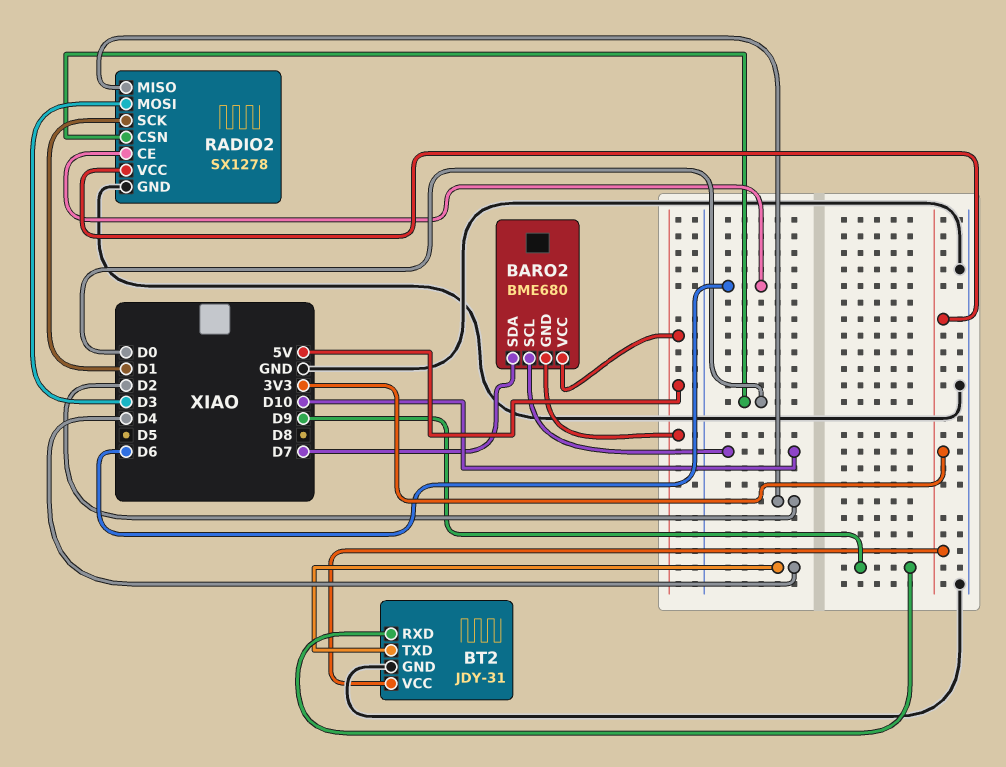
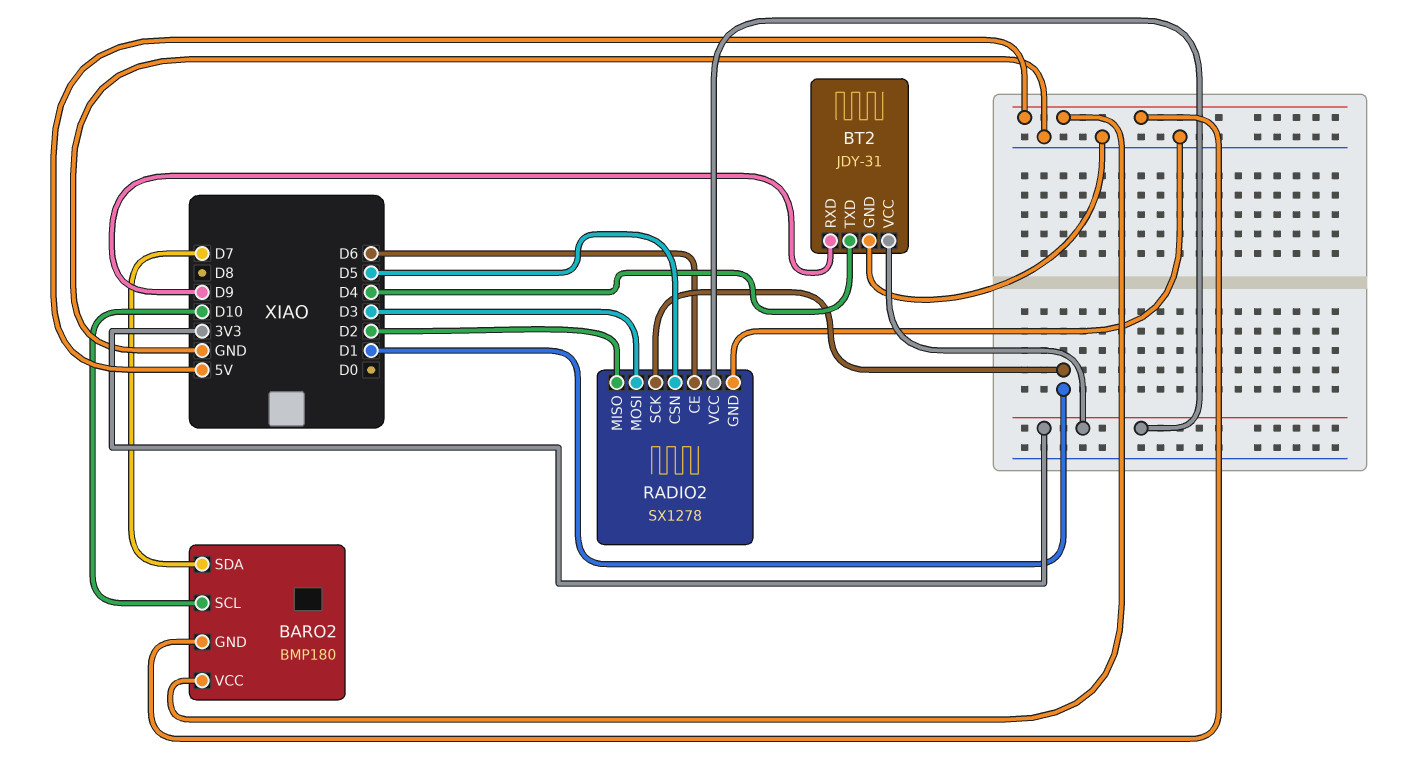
BARO2: BME680 -> BMP180
RADIO2 pin CSN: D0 -> D5

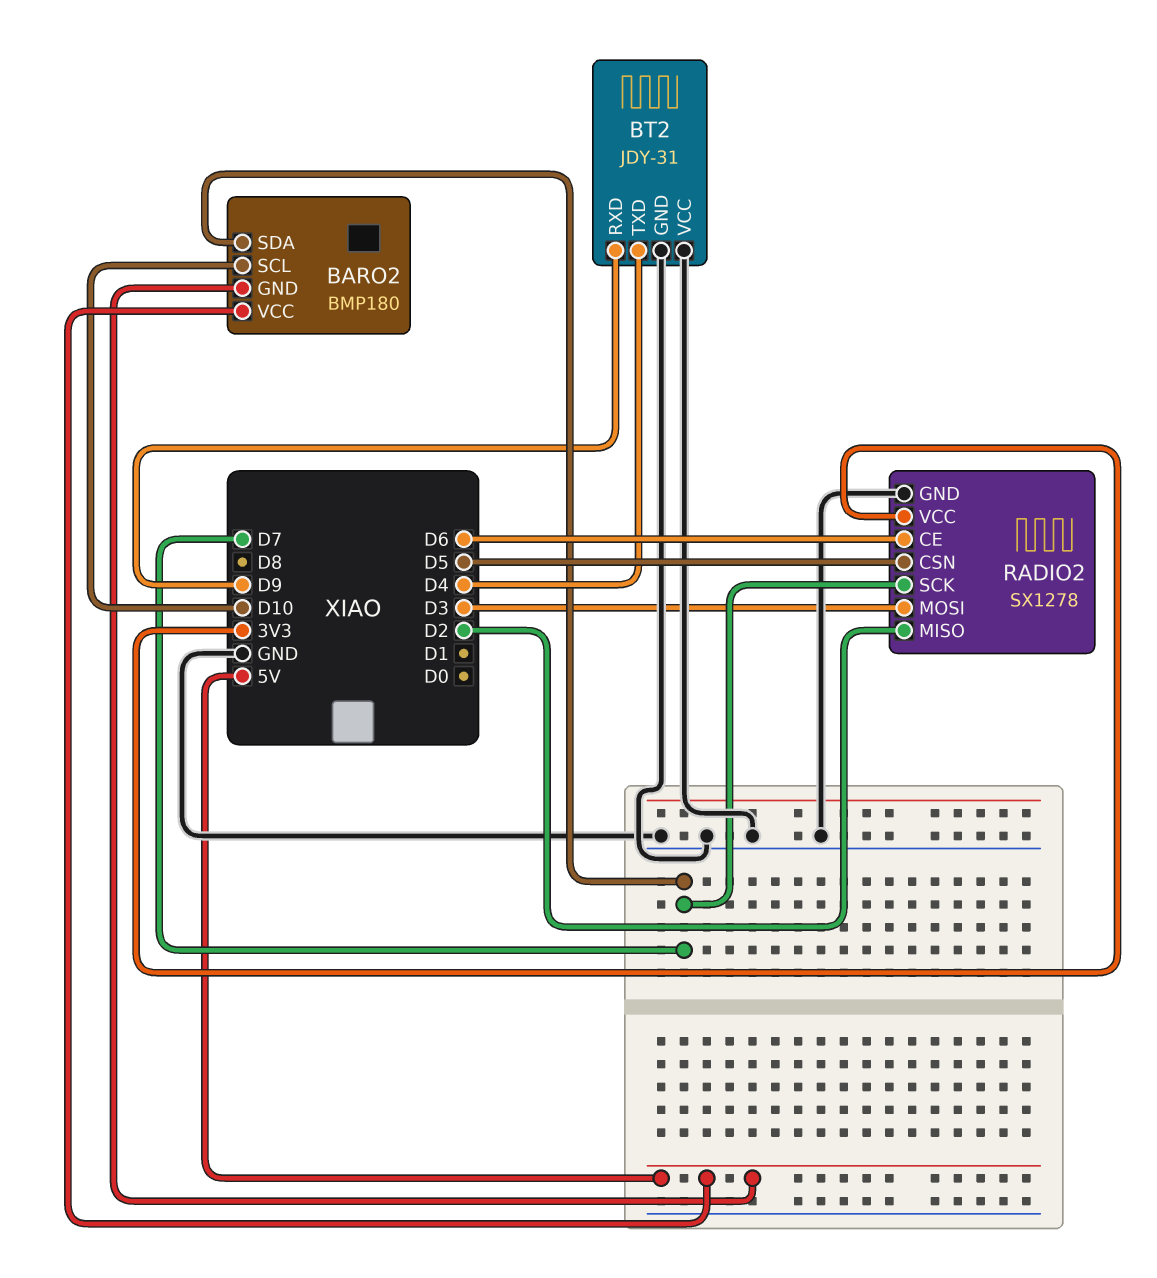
BT2 pin VCC: 3V3 -> GND
RADIO2 pin SCK: D1 -> D7

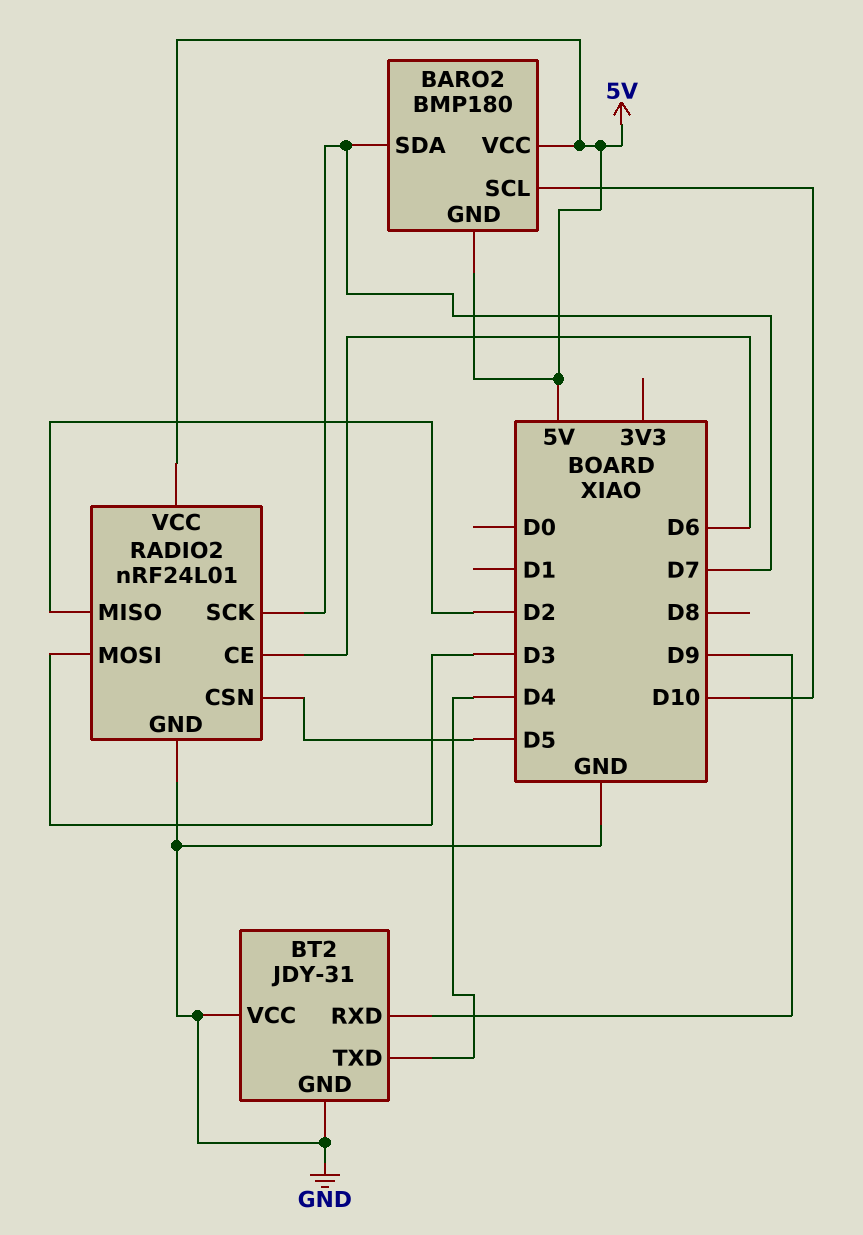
RADIO2: SX1278 -> nRF24L01
RADIO2 pin VCC: 3V3 -> 5V

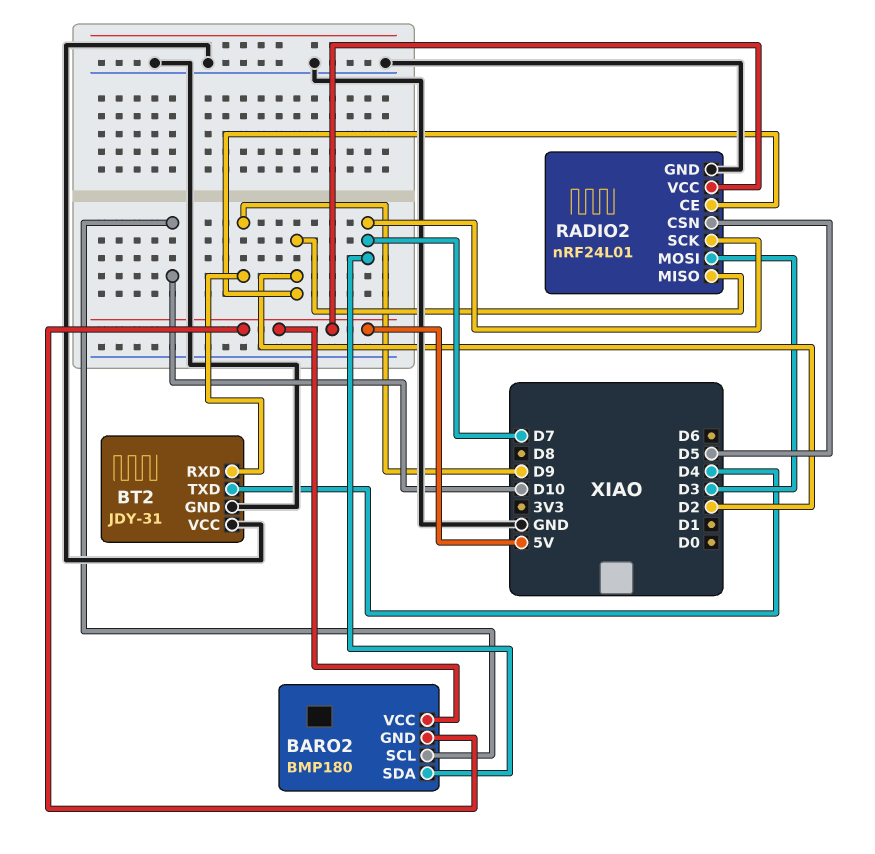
RADIO2 pin CE: D6 -> D2

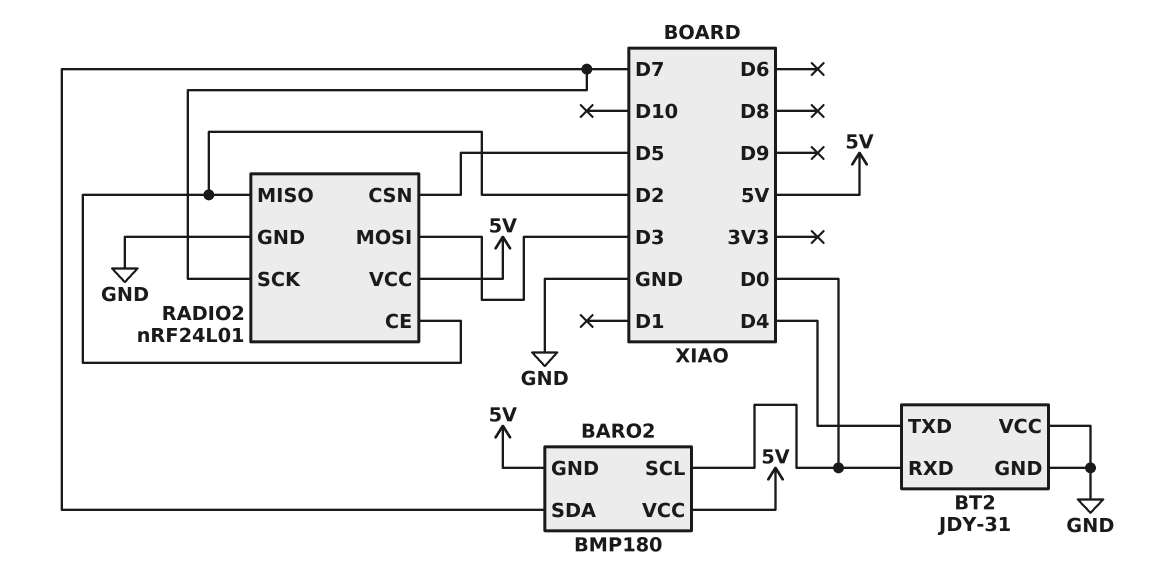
BARO2 pin SCL: D10 -> D0
BT2 pin RXD: D9 -> D0

